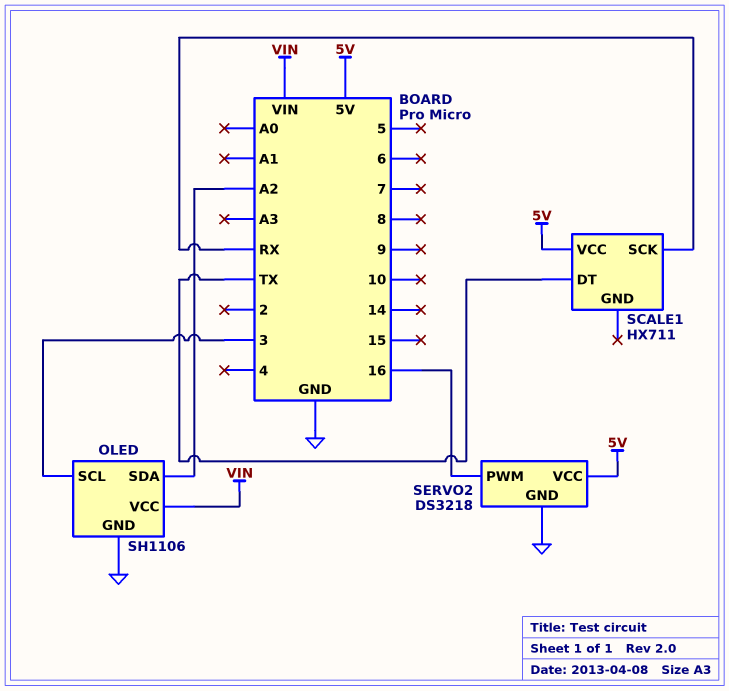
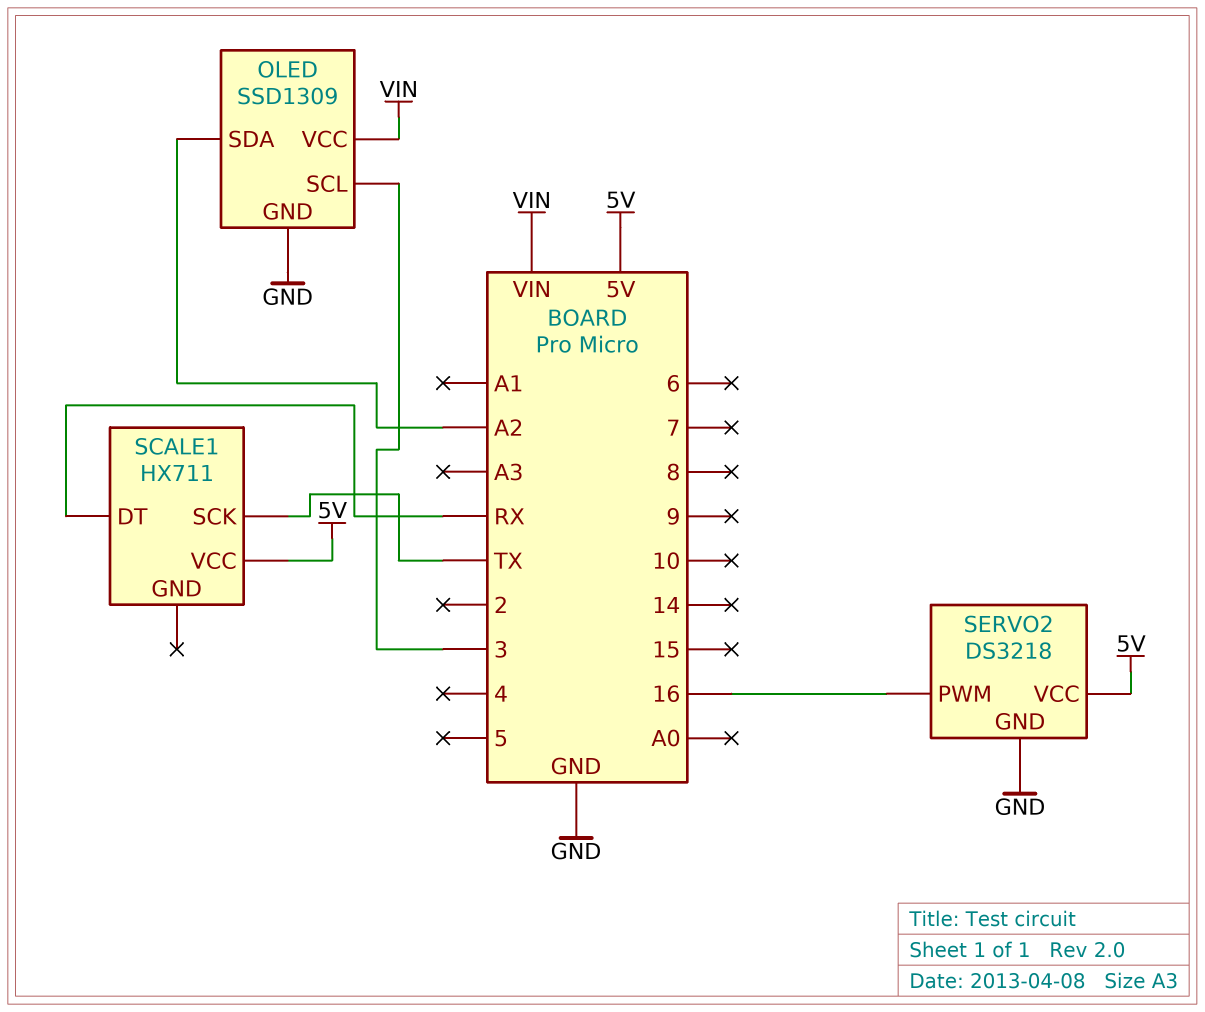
OLED: SH1106 -> SSD1309
SCALE1 pin DT: TX -> RX
SCALE1 pin SCK: RX -> TX

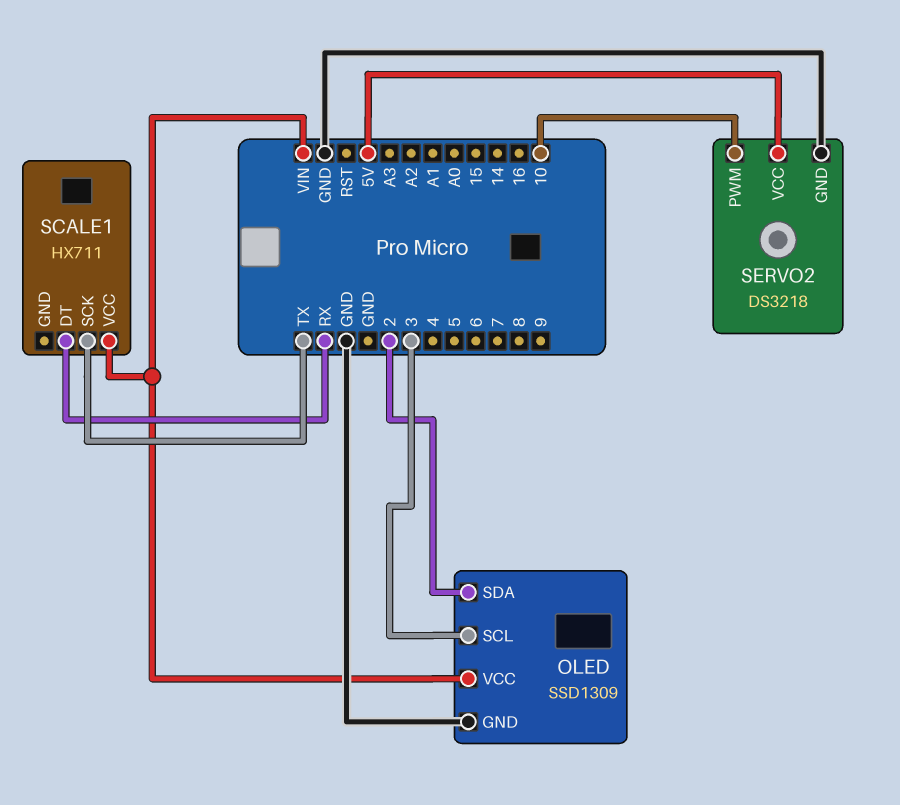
OLED pin SDA: A2 -> 2
SCALE1 pin VCC: 5V -> VIN
SERVO2 pin PWM: 16 -> 10

